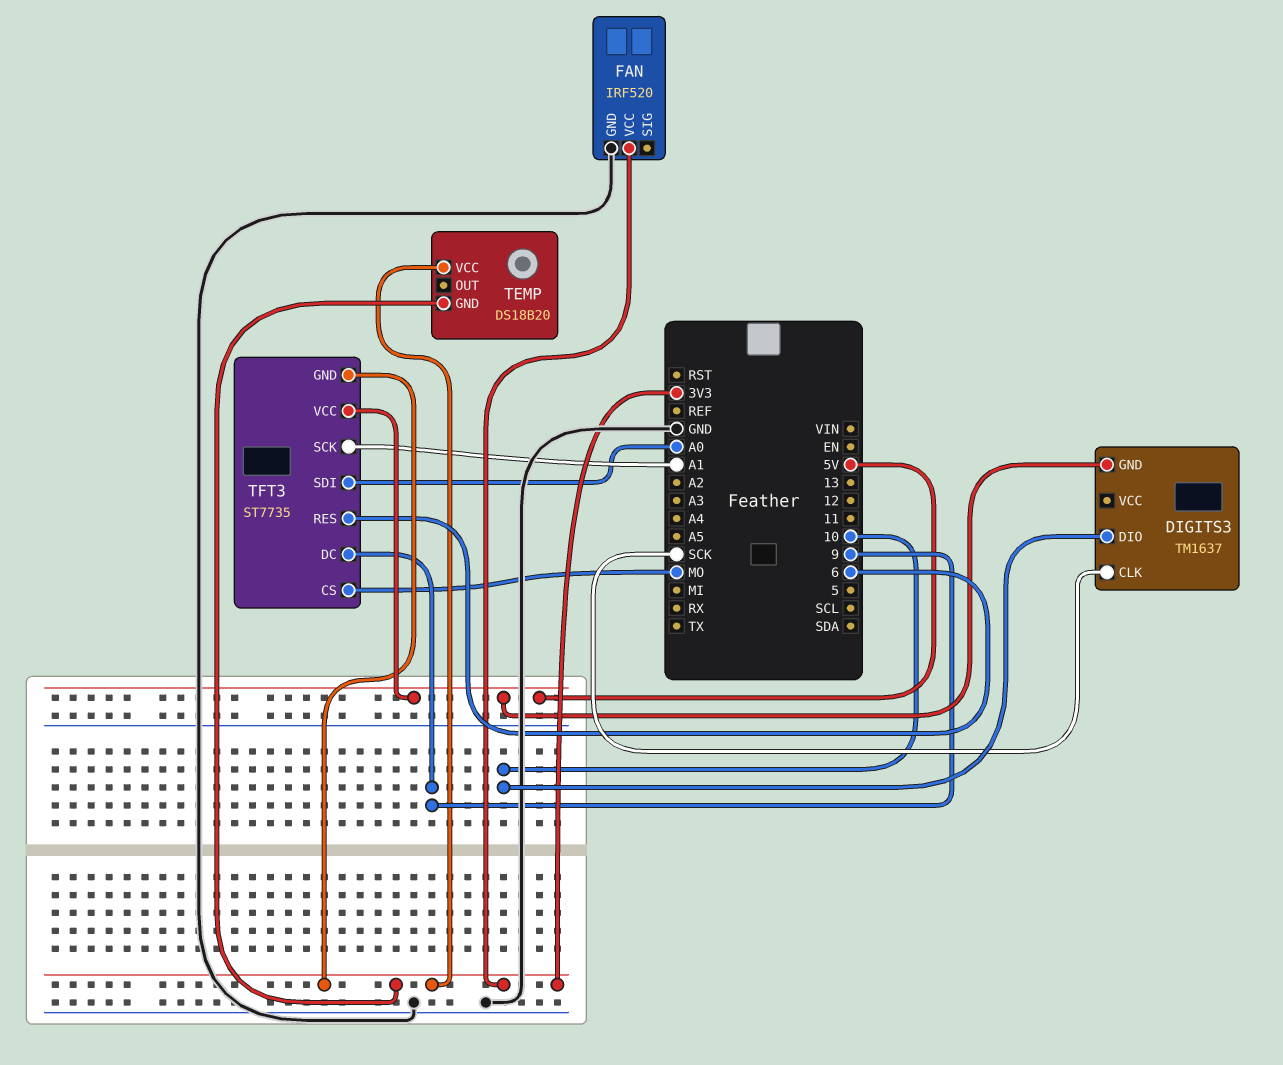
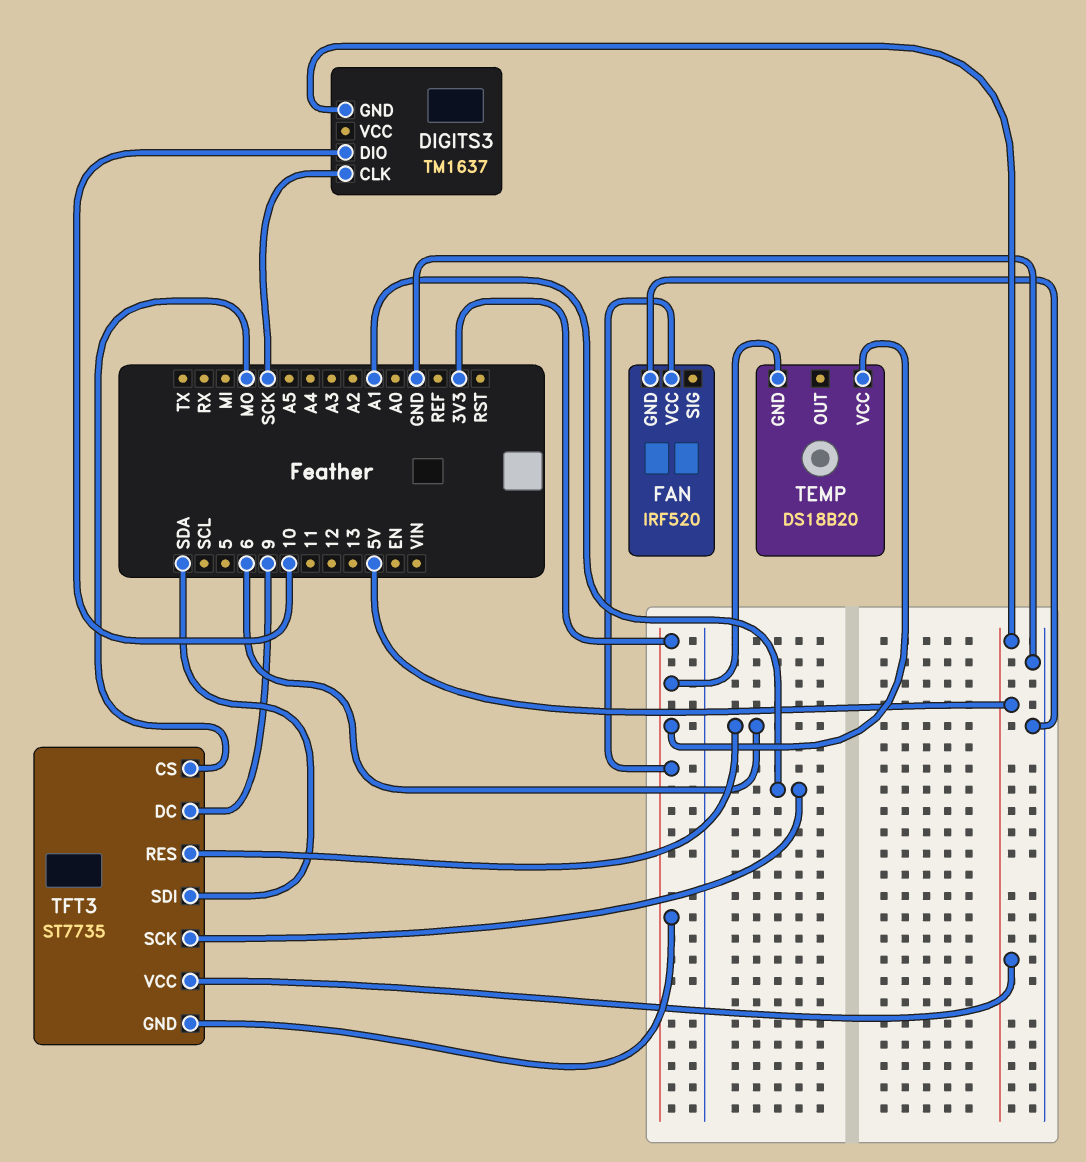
TFT3 pin SDI: A0 -> SDA

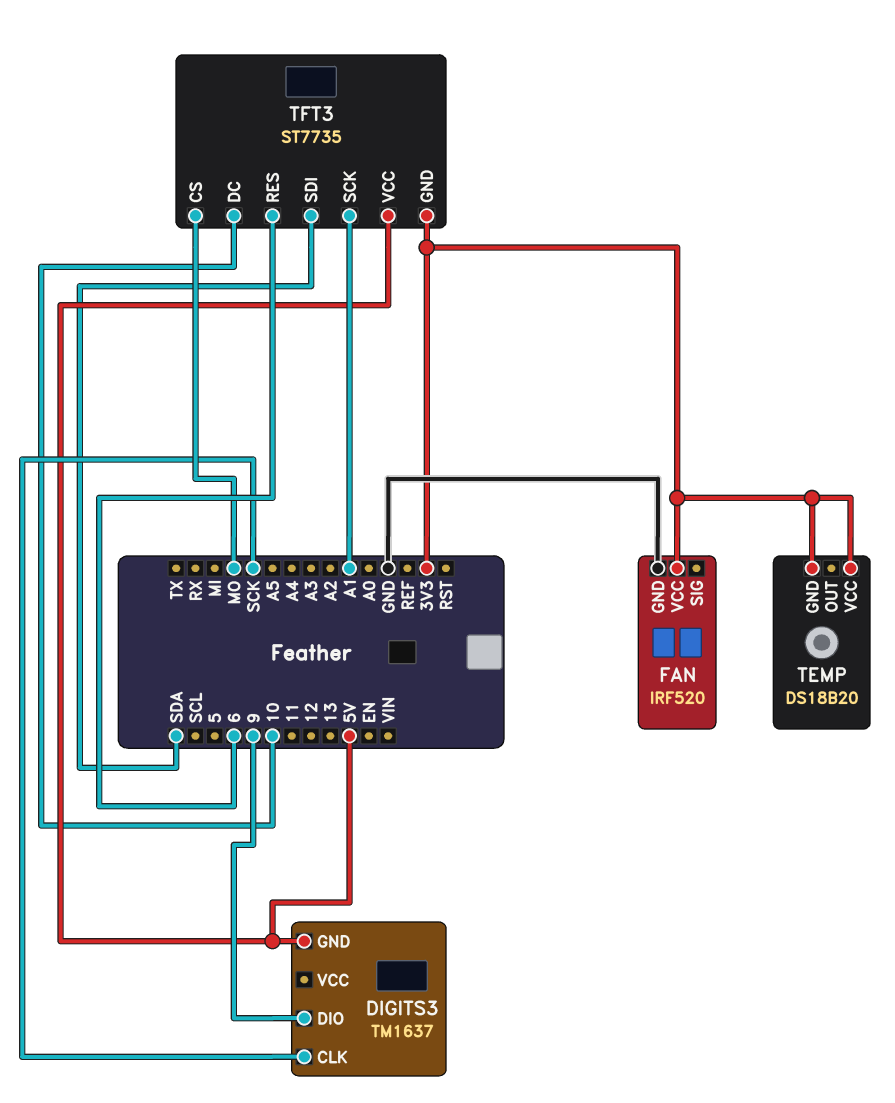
DIGITS3 pin DIO: 10 -> 9
TFT3 pin DC: 9 -> 10

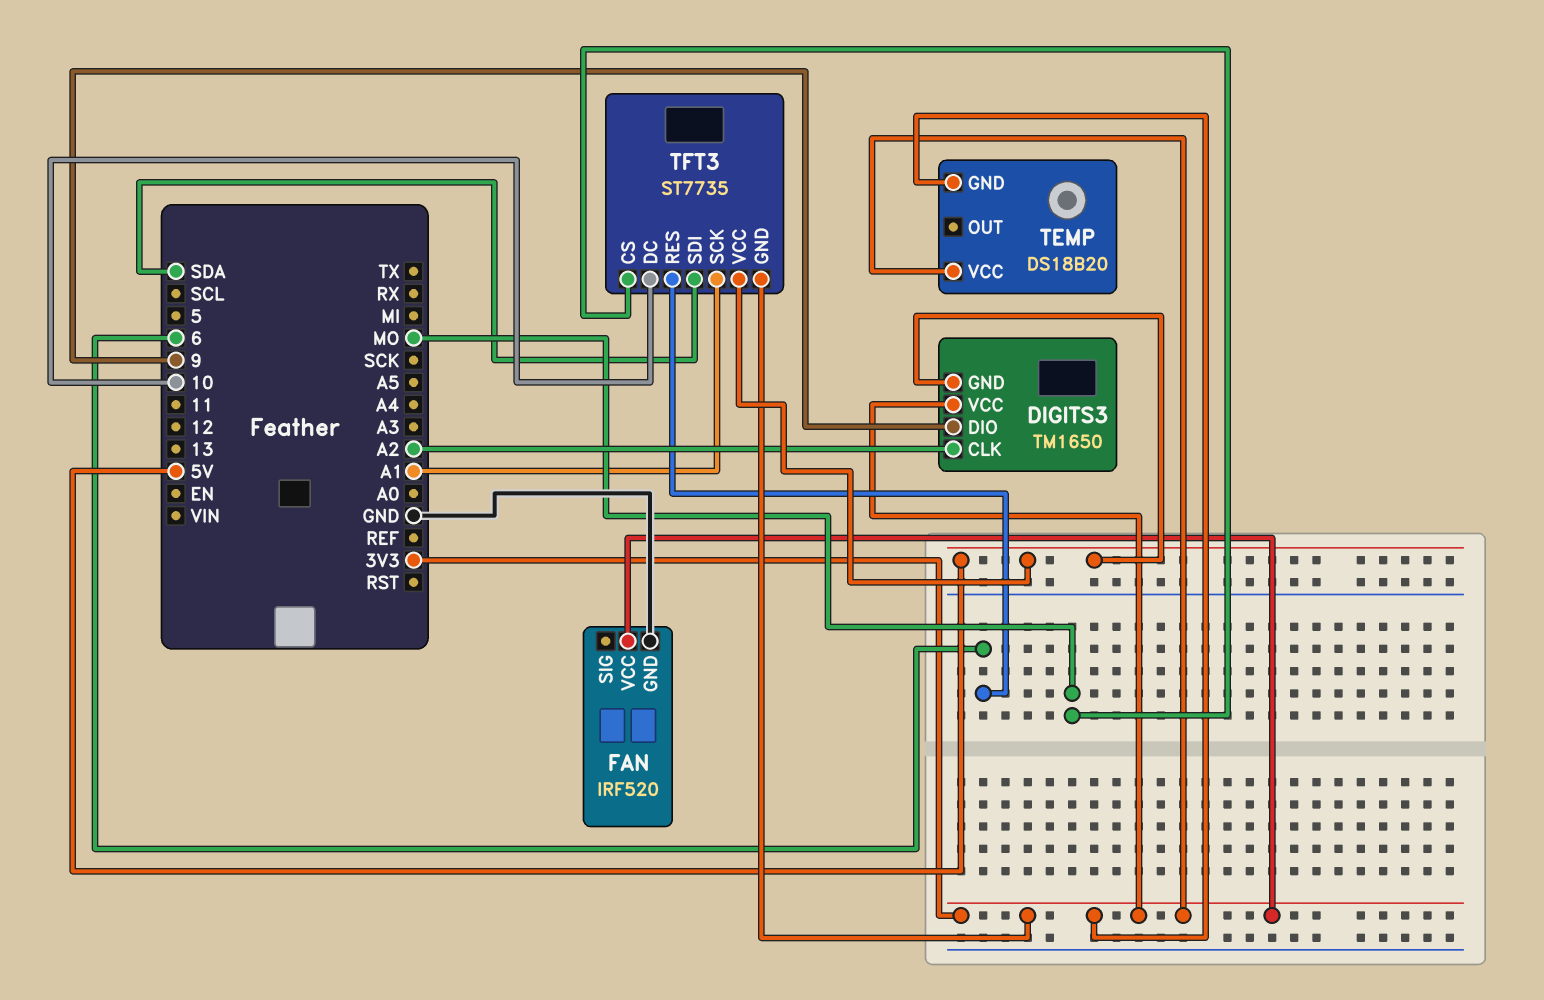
DIGITS3: TM1637 -> TM1650
DIGITS3 pin CLK: SCK -> A2
DIGITS3 pin VCC: none -> 3V3

